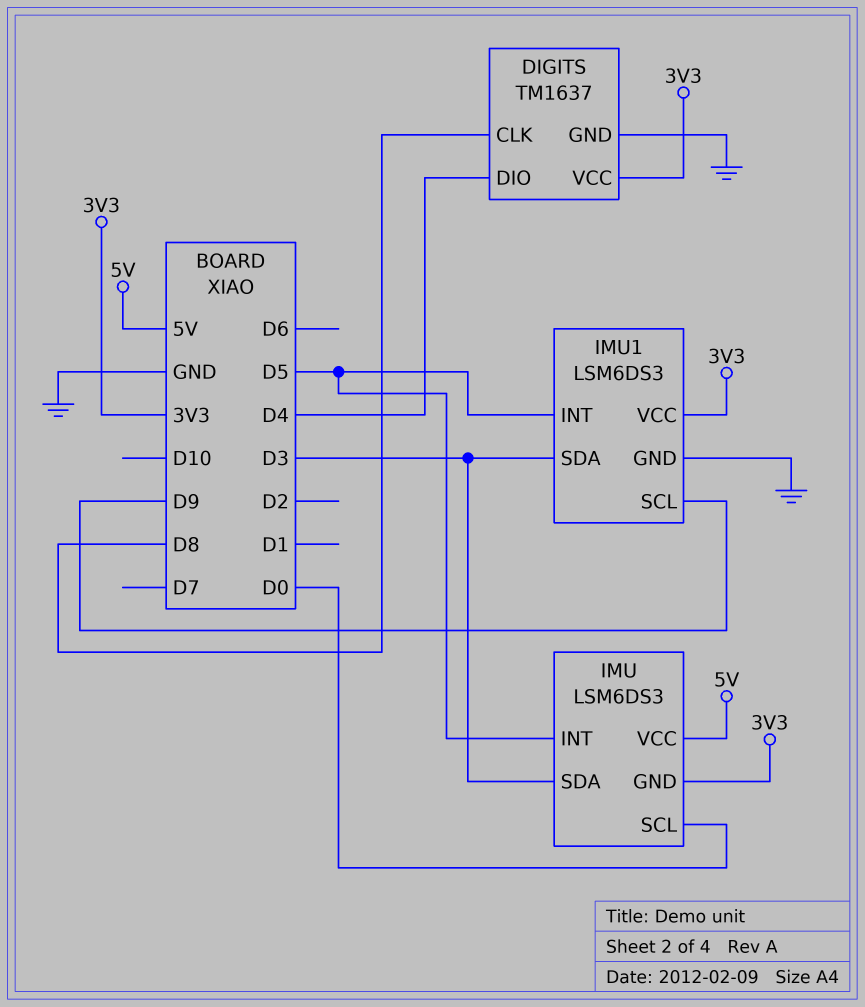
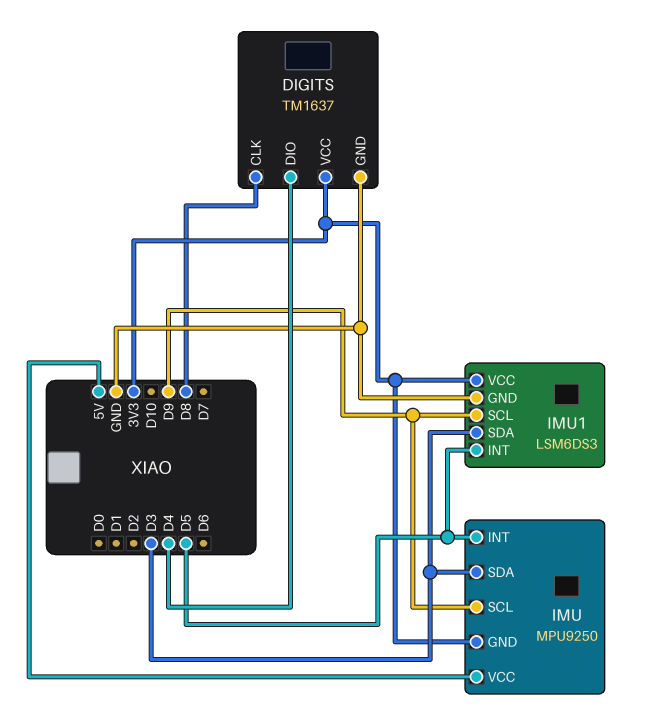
IMU: LSM6DS3 -> MPU9250
IMU pin SCL: D0 -> D9

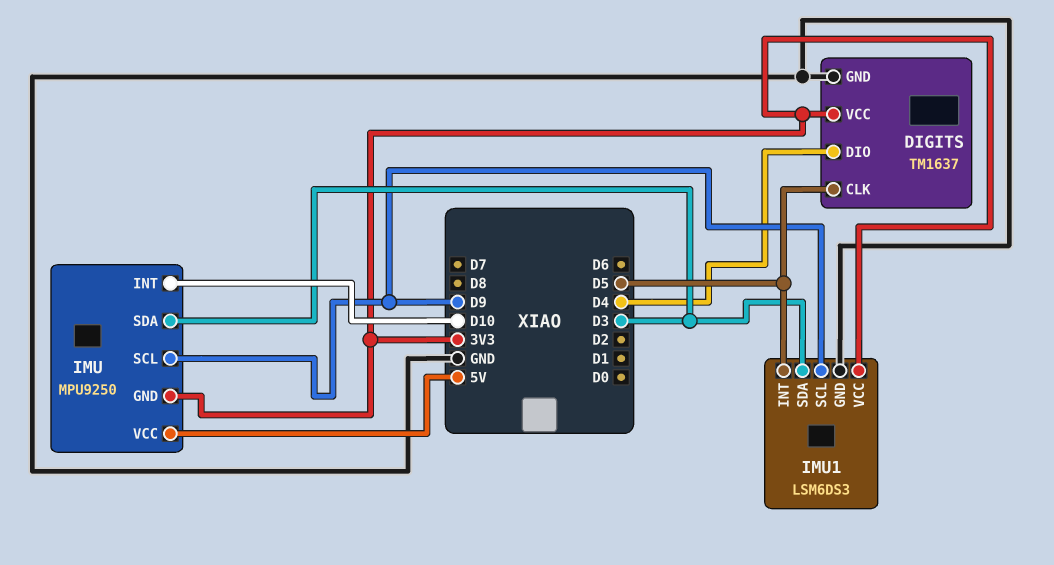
DIGITS pin CLK: D8 -> D5
IMU pin INT: D5 -> D10

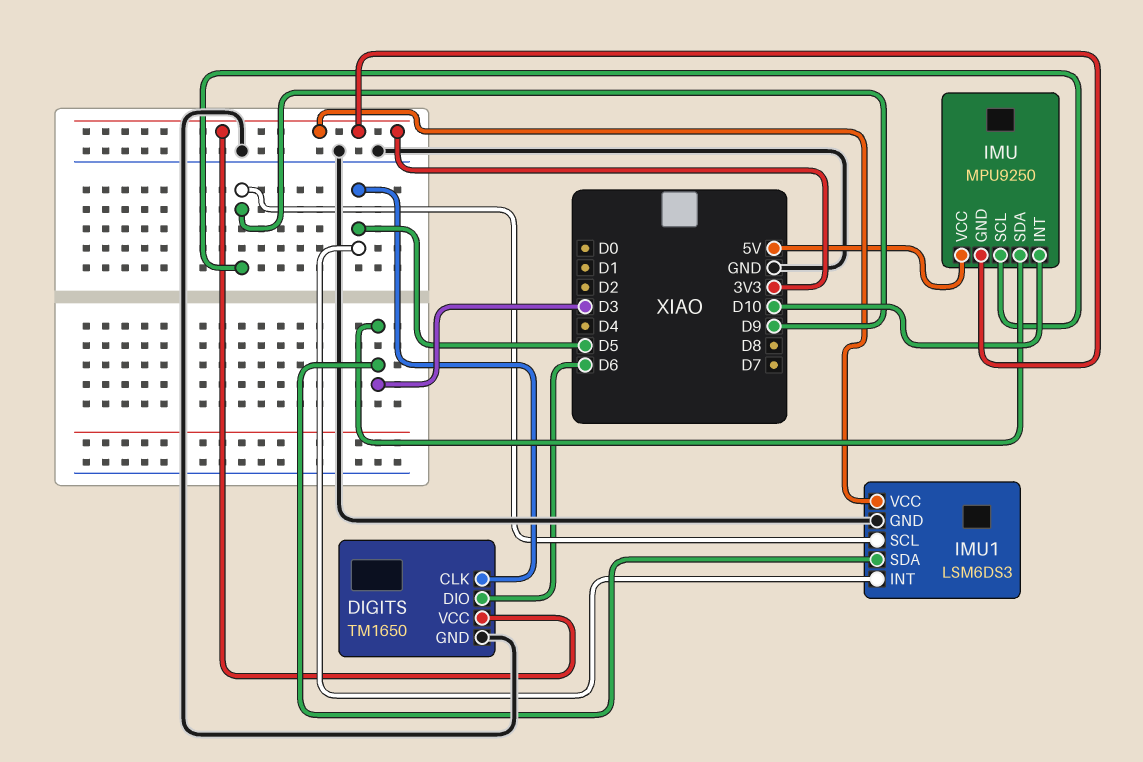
DIGITS: TM1637 -> TM1650
DIGITS pin DIO: D4 -> D6

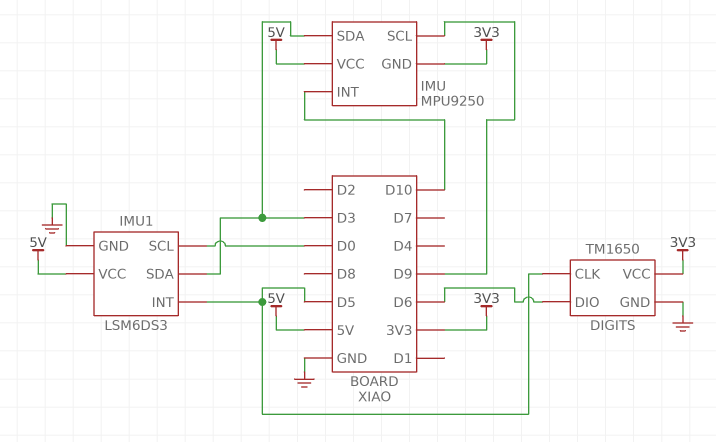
IMU1 pin SCL: D9 -> D0
IMU1 pin VCC: 3V3 -> 5V

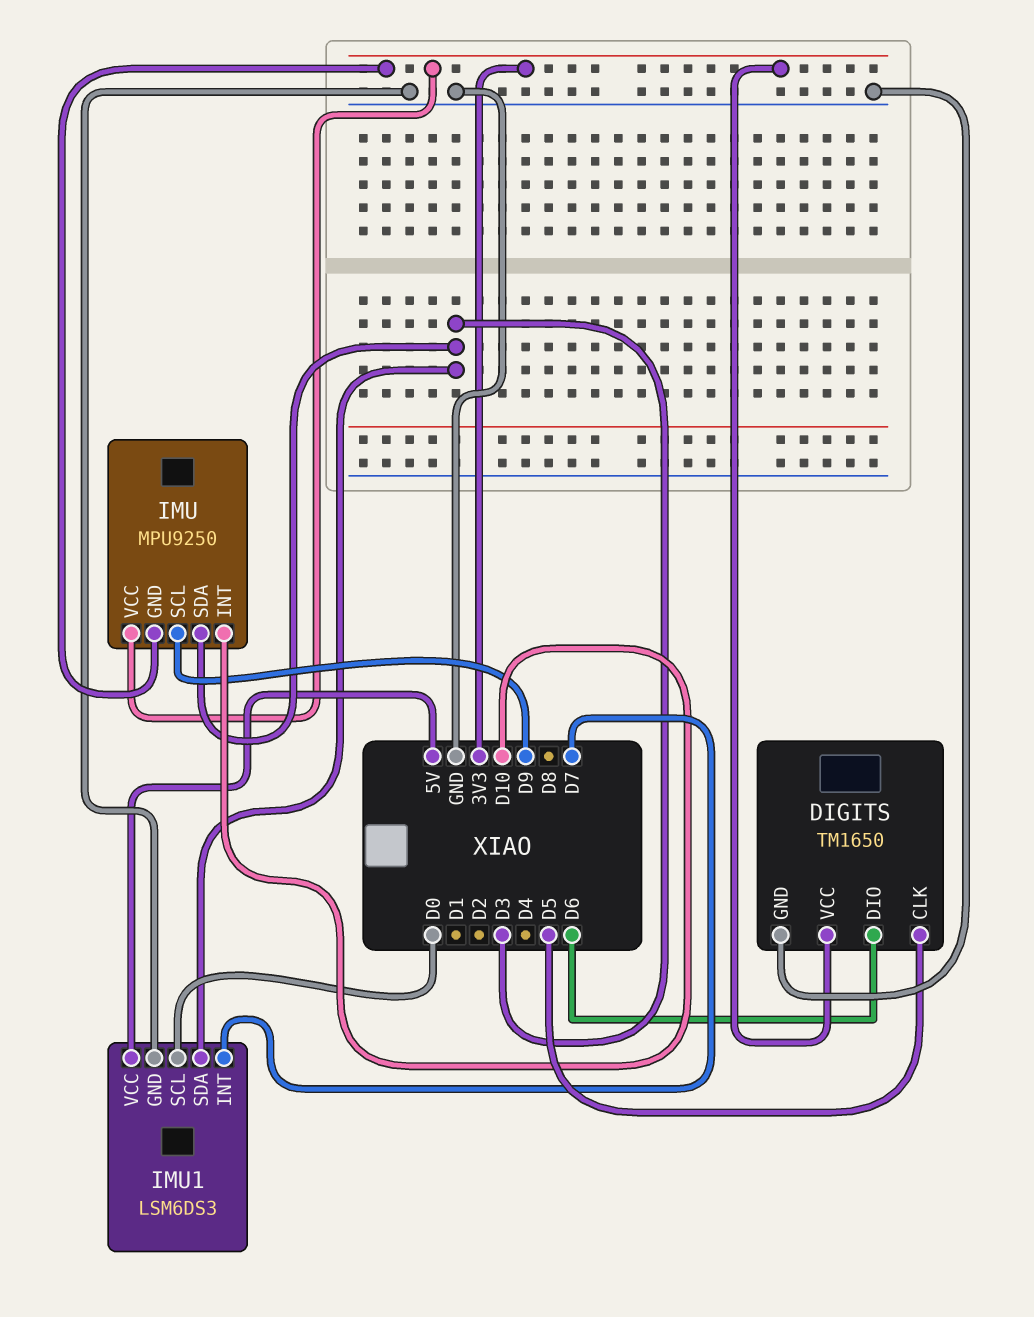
IMU pin VCC: 5V -> 3V3
IMU1 pin INT: D5 -> D7

